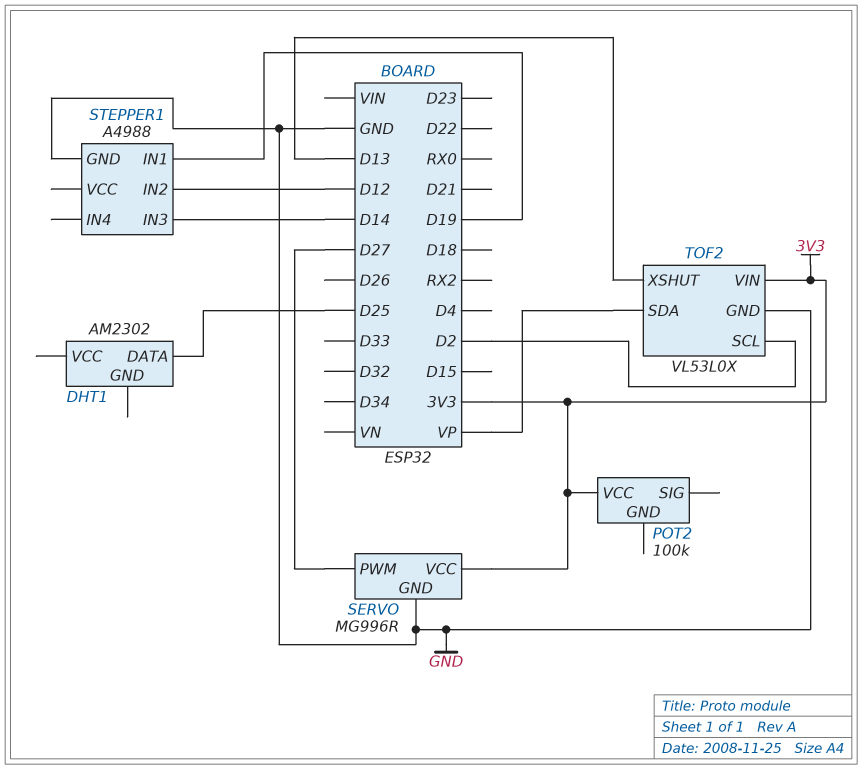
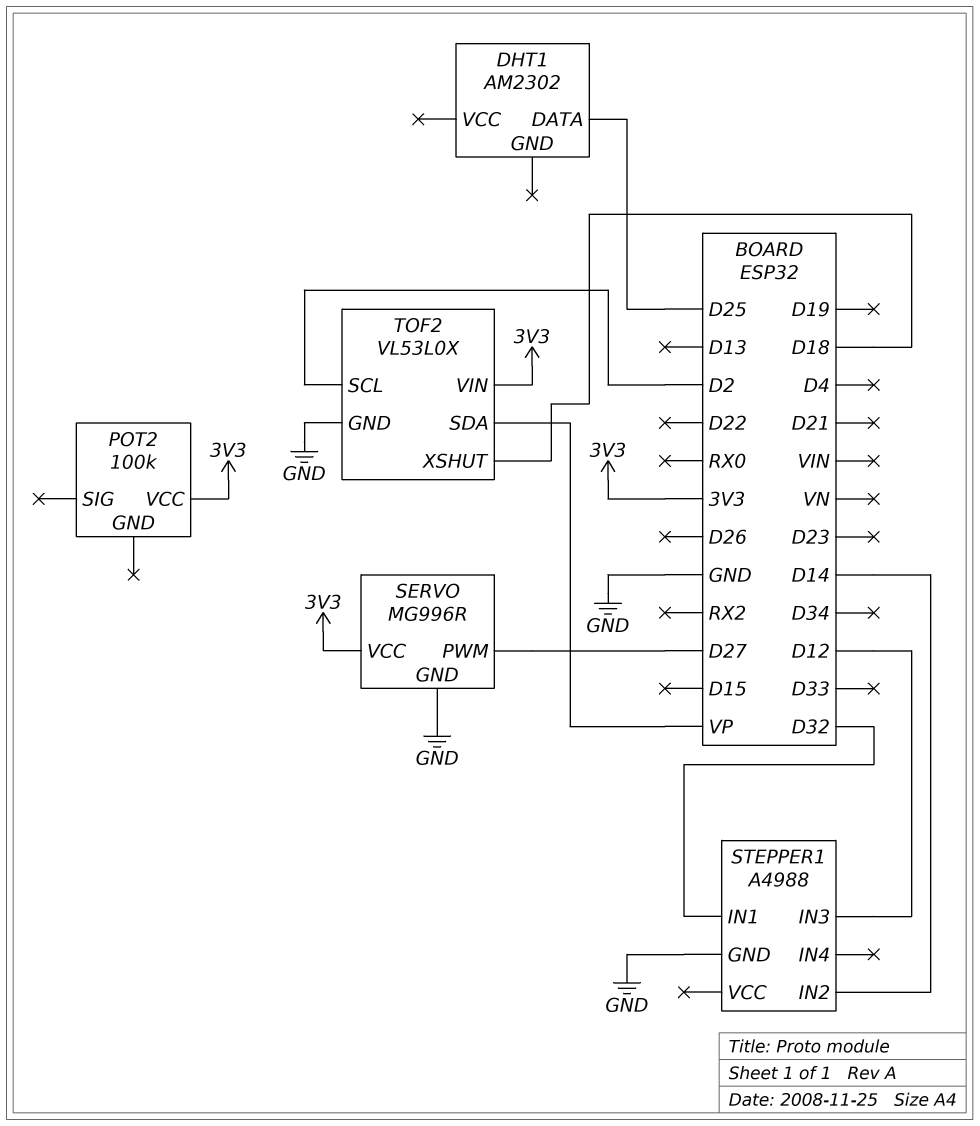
STEPPER1 pin IN1: D19 -> D32
STEPPER1 pin IN2: D12 -> D14
STEPPER1 pin IN3: D14 -> D12
TOF2 pin XSHUT: D13 -> D18

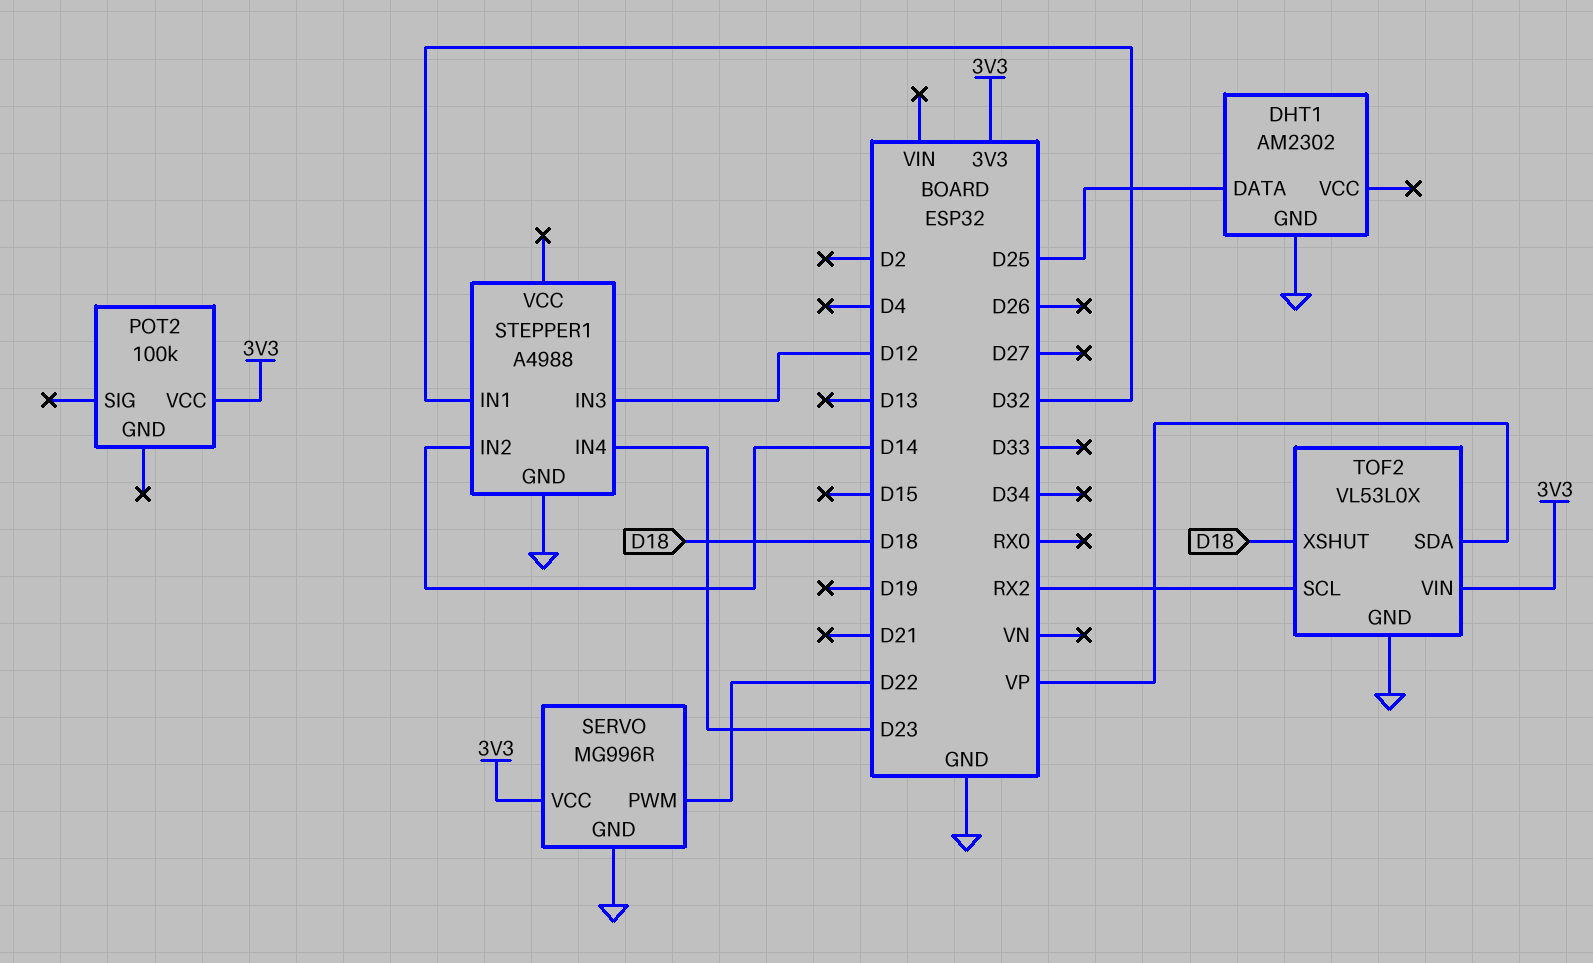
DHT1 pin GND: none -> GND
SERVO pin PWM: D27 -> D22
STEPPER1 pin IN4: none -> D23
TOF2 pin SCL: D2 -> RX2

